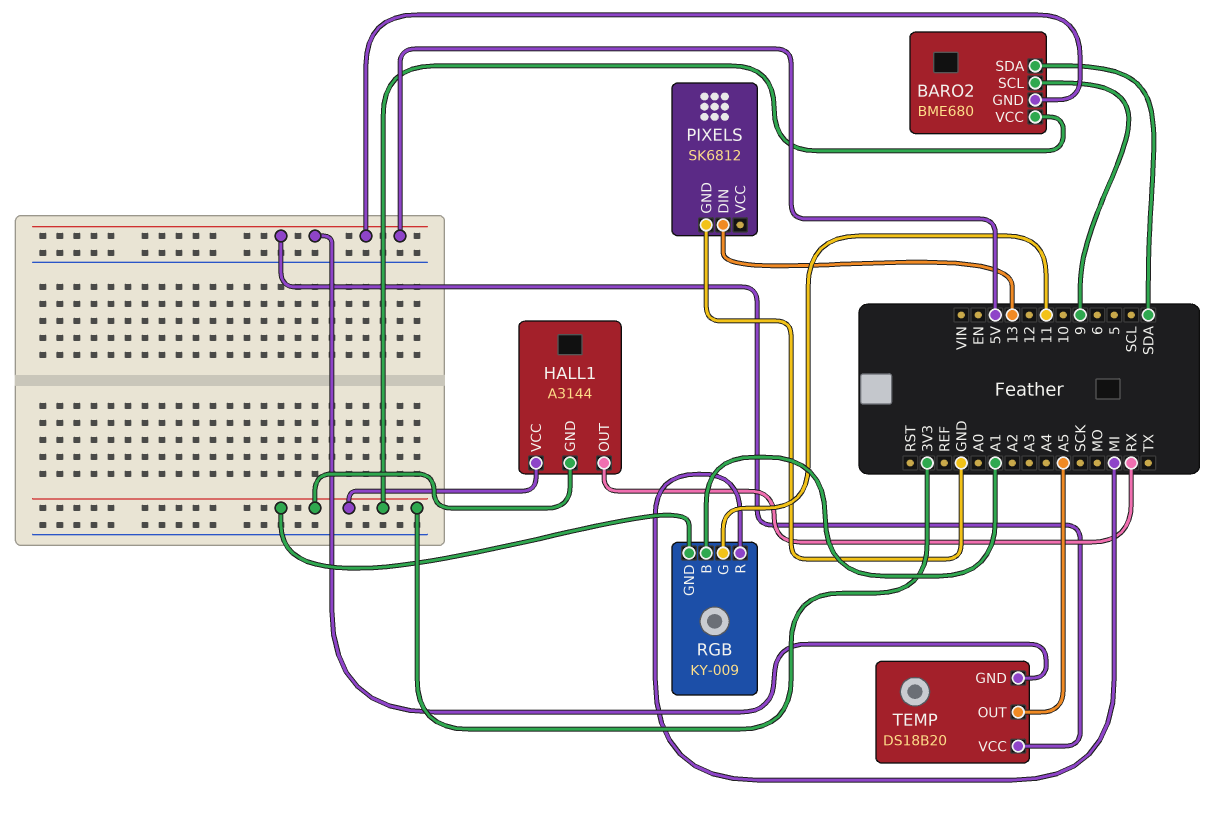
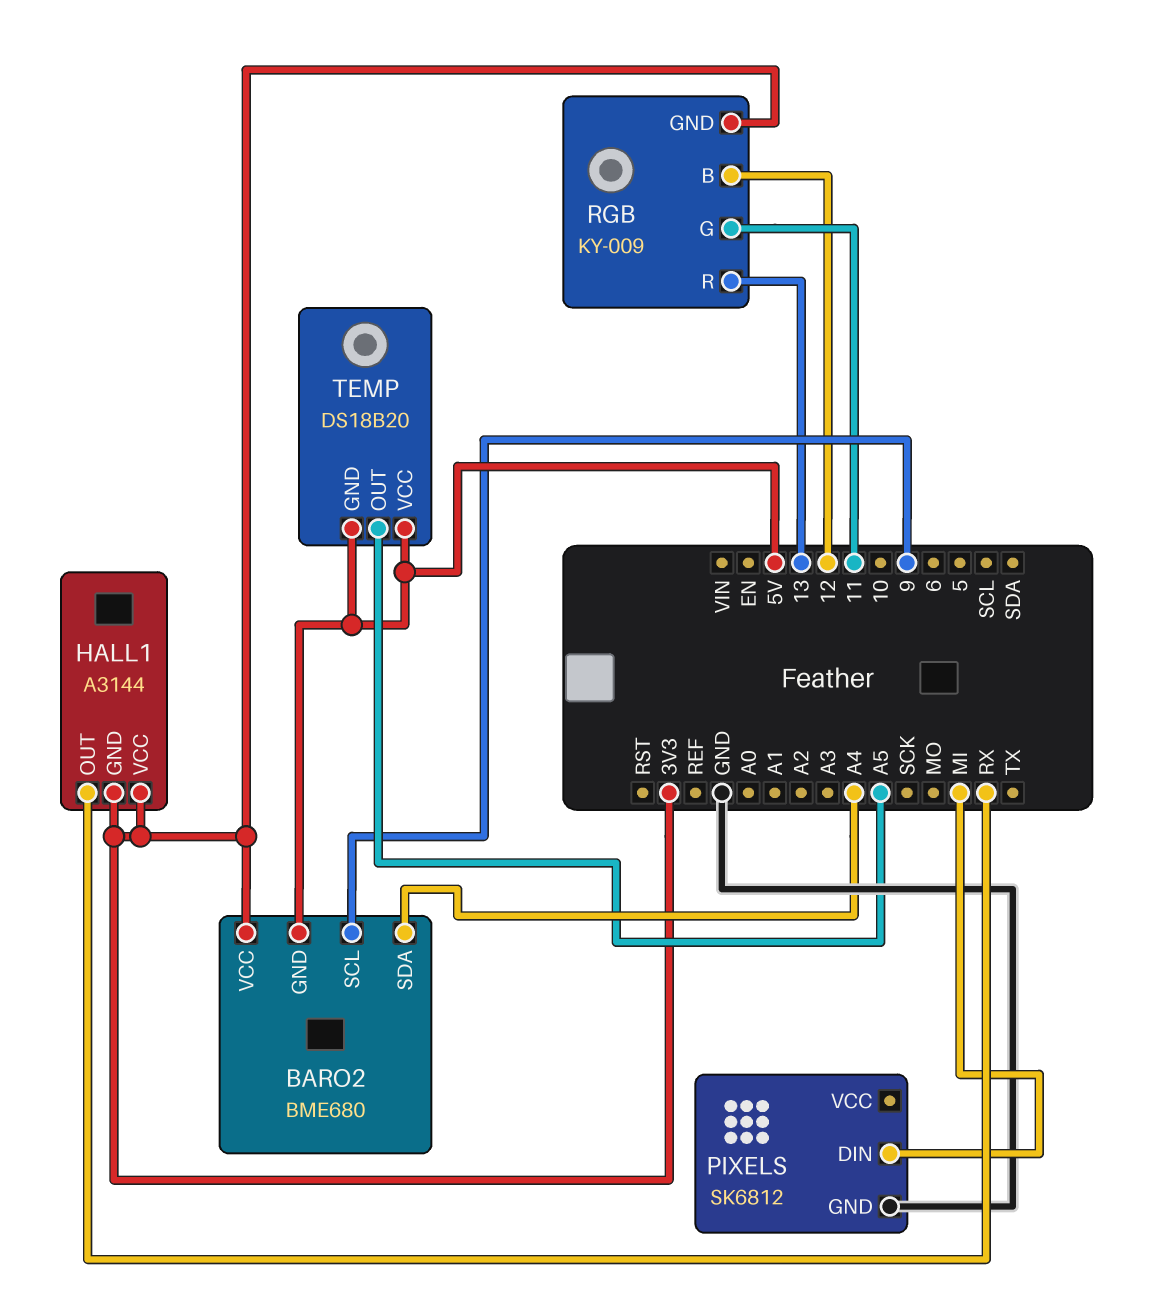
BARO2 pin SDA: SDA -> A4
PIXELS pin DIN: 13 -> MI
RGB pin B: A1 -> 12
RGB pin R: MI -> 13

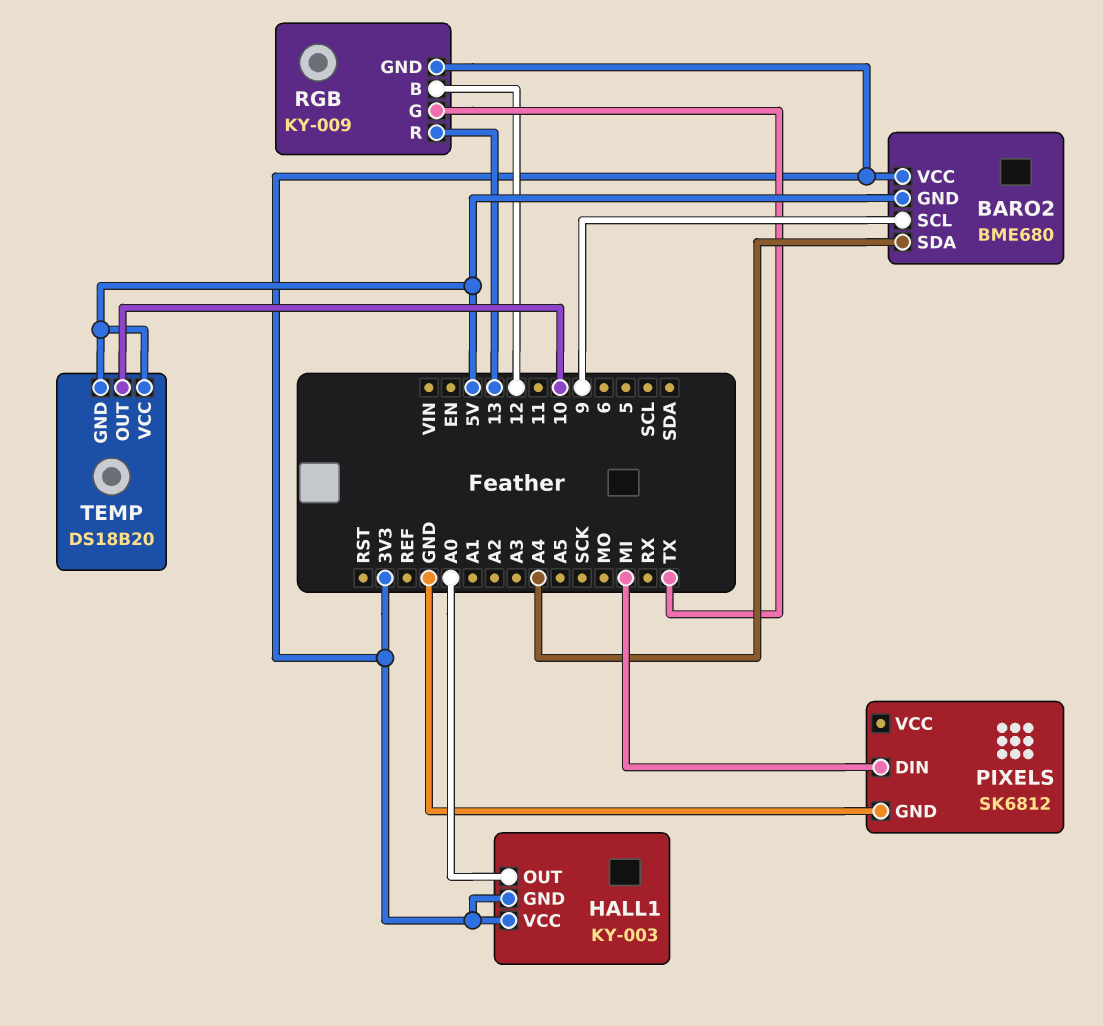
HALL1: A3144 -> KY-003
HALL1 pin OUT: RX -> A0
RGB pin G: 11 -> TX
TEMP pin OUT: A5 -> 10

